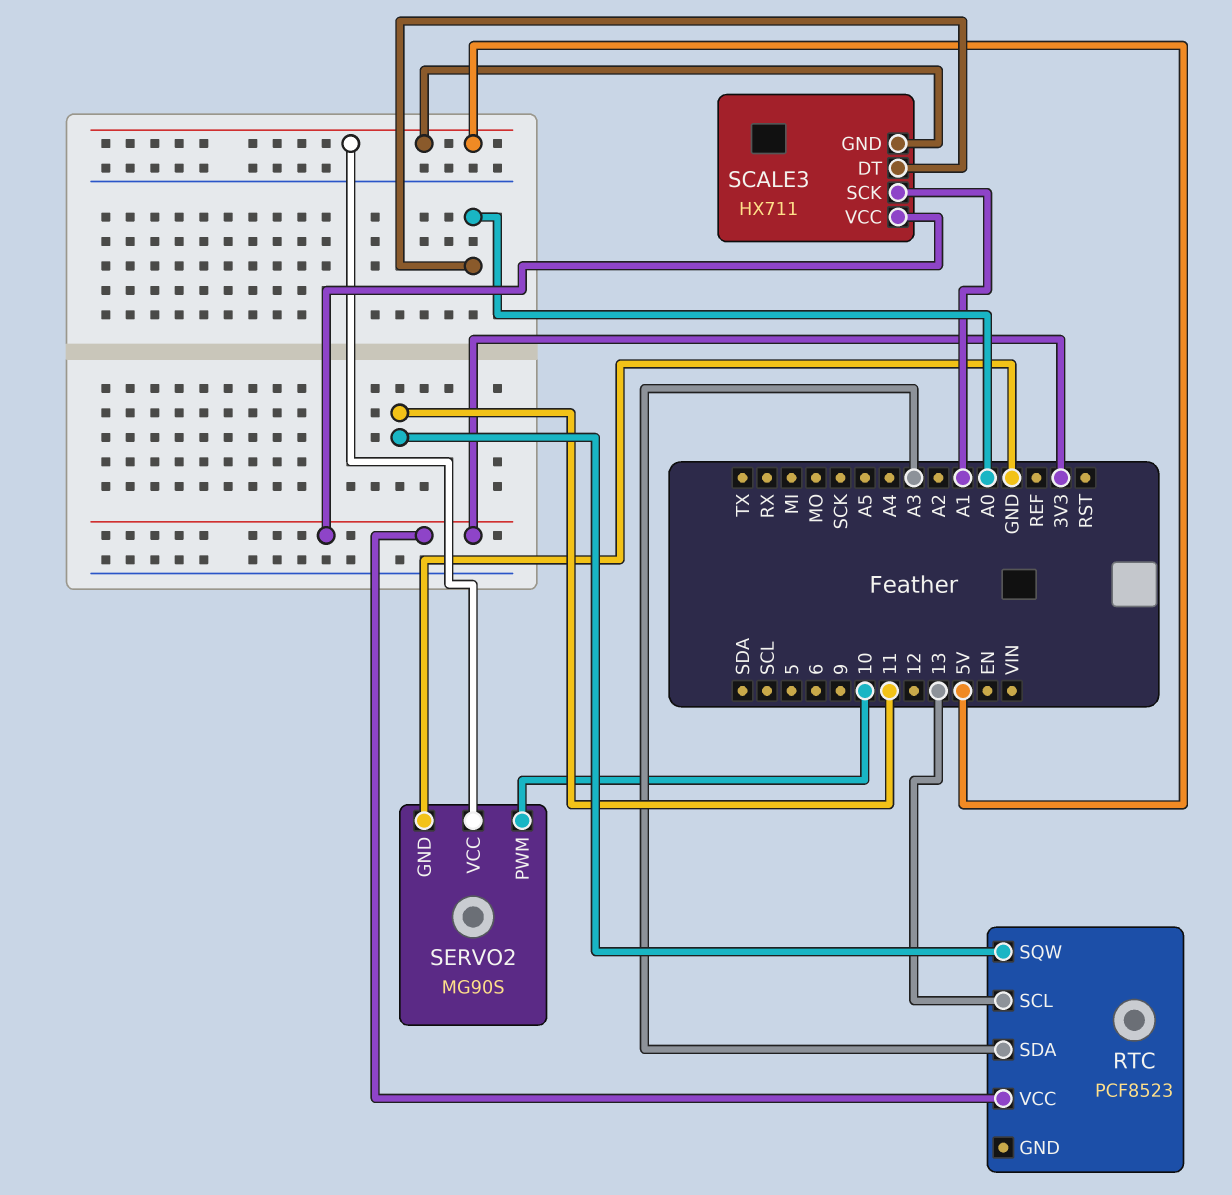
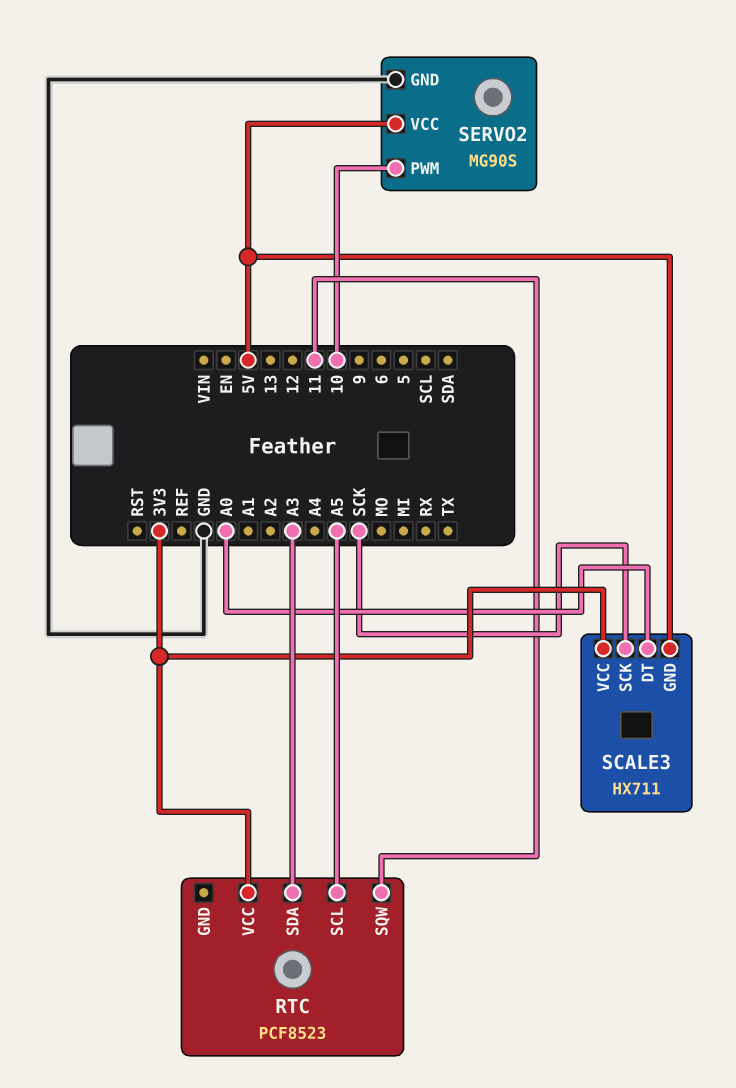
RTC pin SCL: 13 -> A5
SCALE3 pin SCK: A1 -> SCK

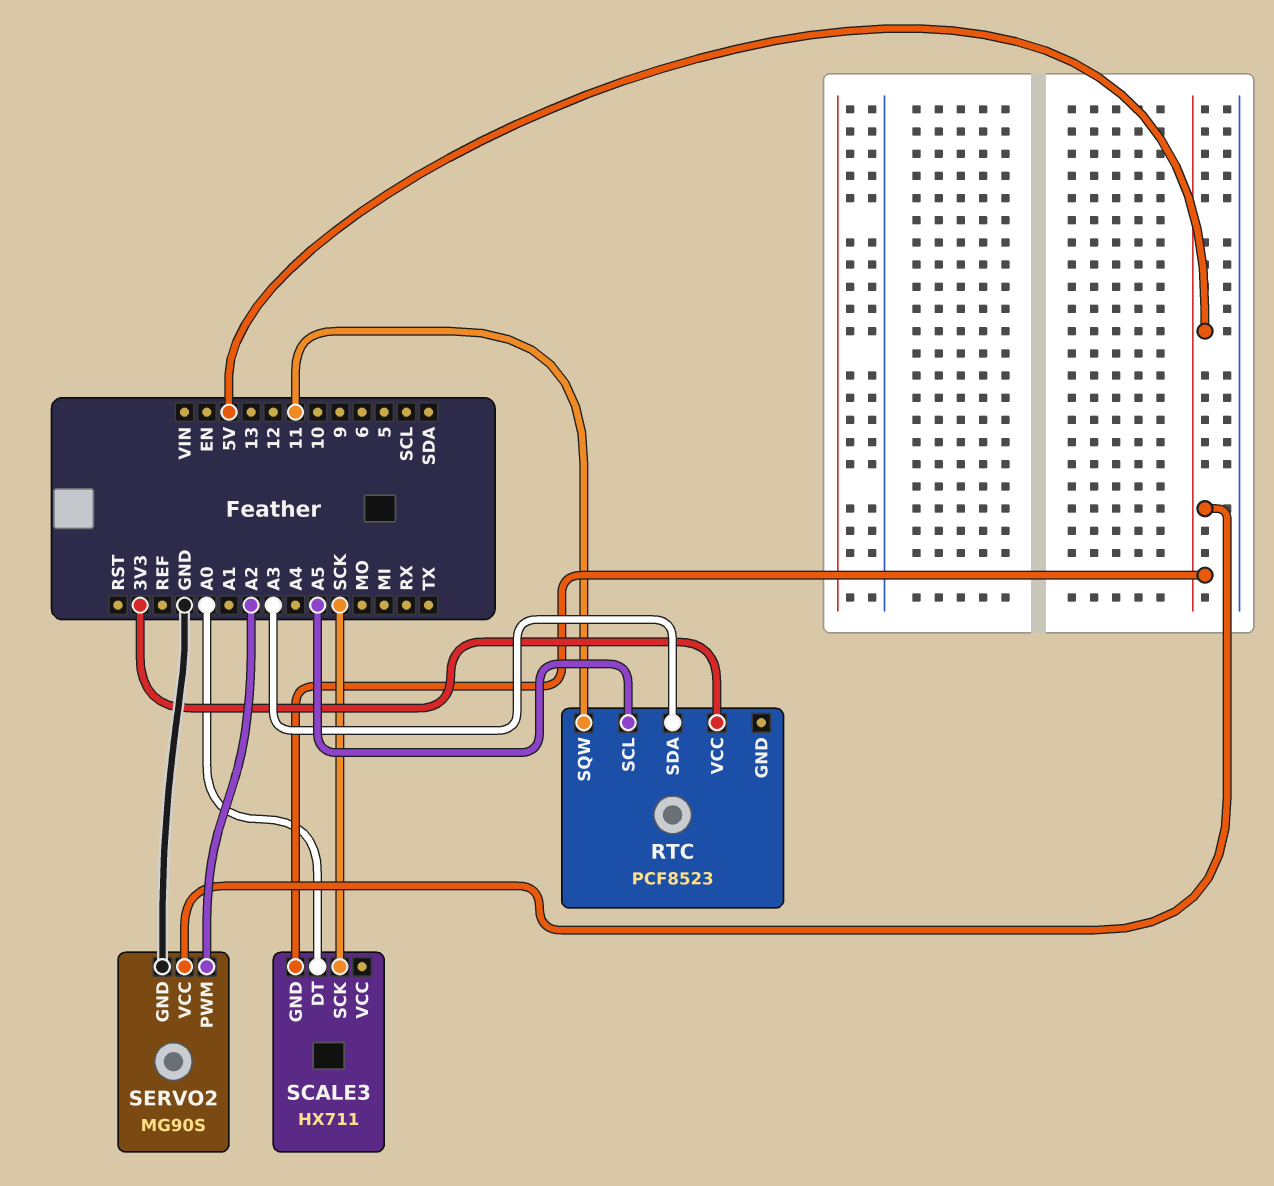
SCALE3 pin VCC: 3V3 -> none
SERVO2 pin PWM: 10 -> A2

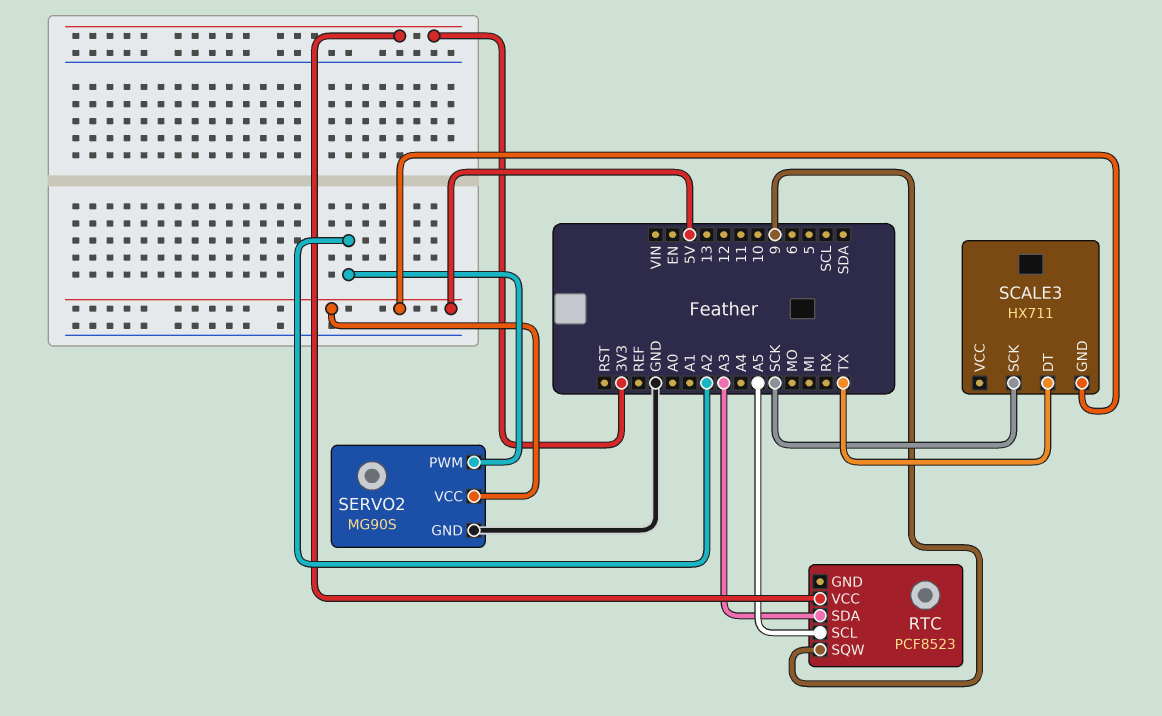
RTC pin SQW: 11 -> 9
SCALE3 pin DT: A0 -> TX

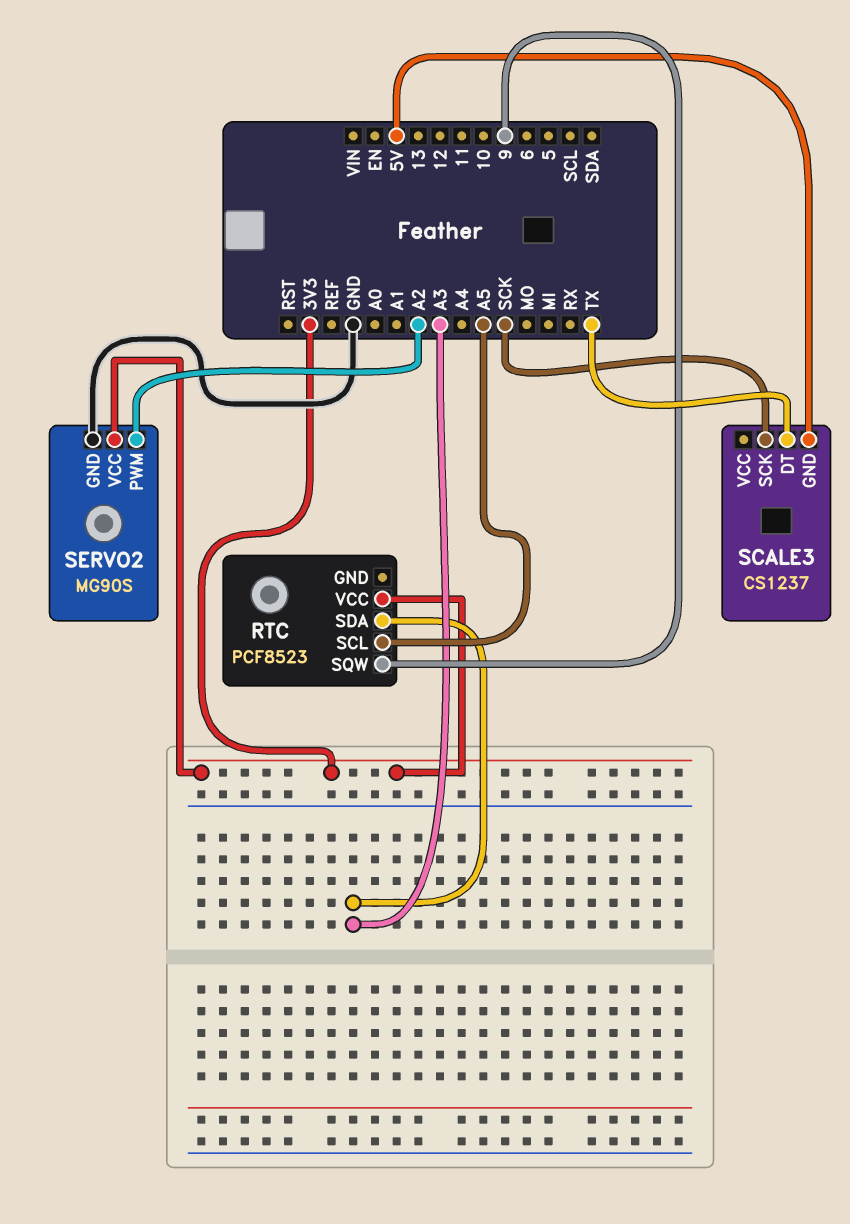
SCALE3: HX711 -> CS1237
SERVO2 pin VCC: 5V -> 3V3

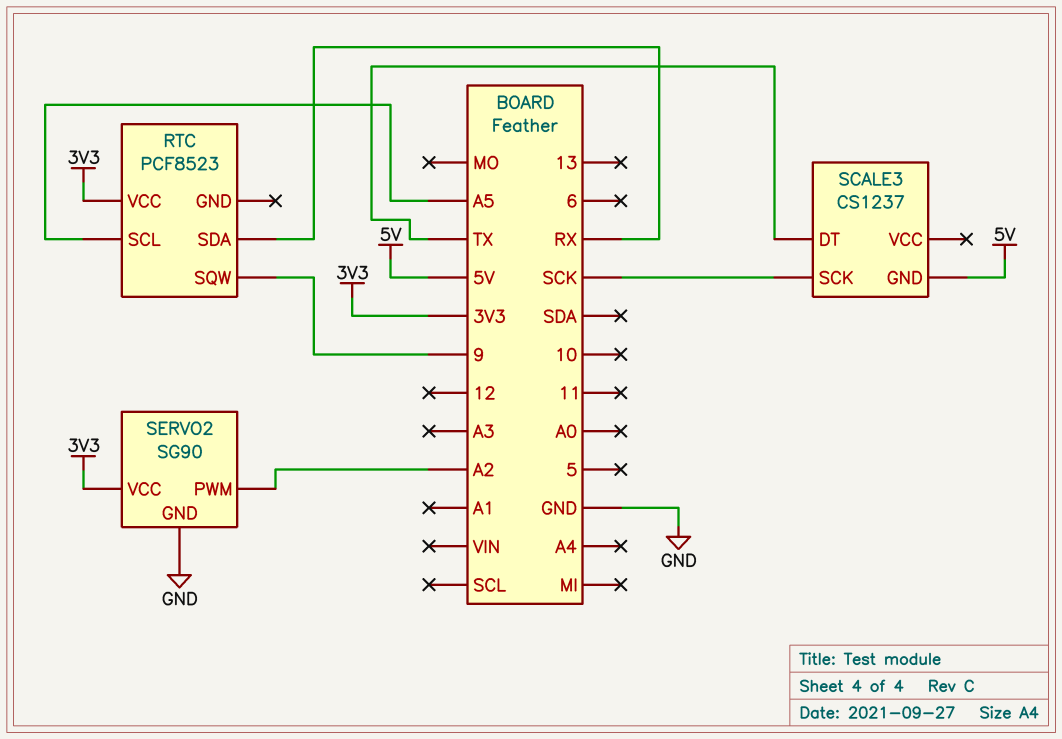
RTC pin SDA: A3 -> RX
SERVO2: MG90S -> SG90

